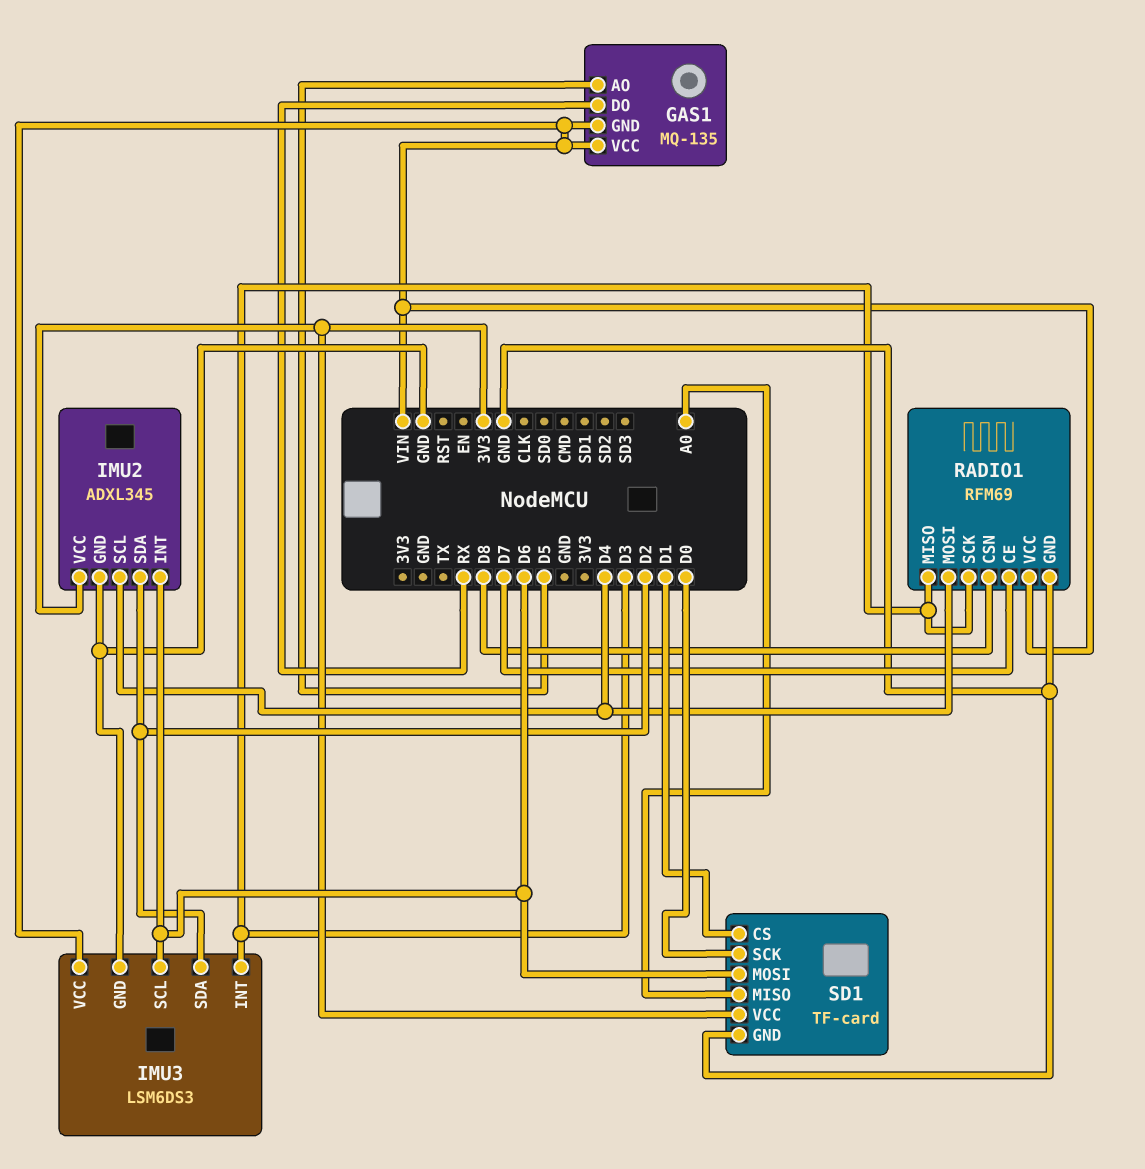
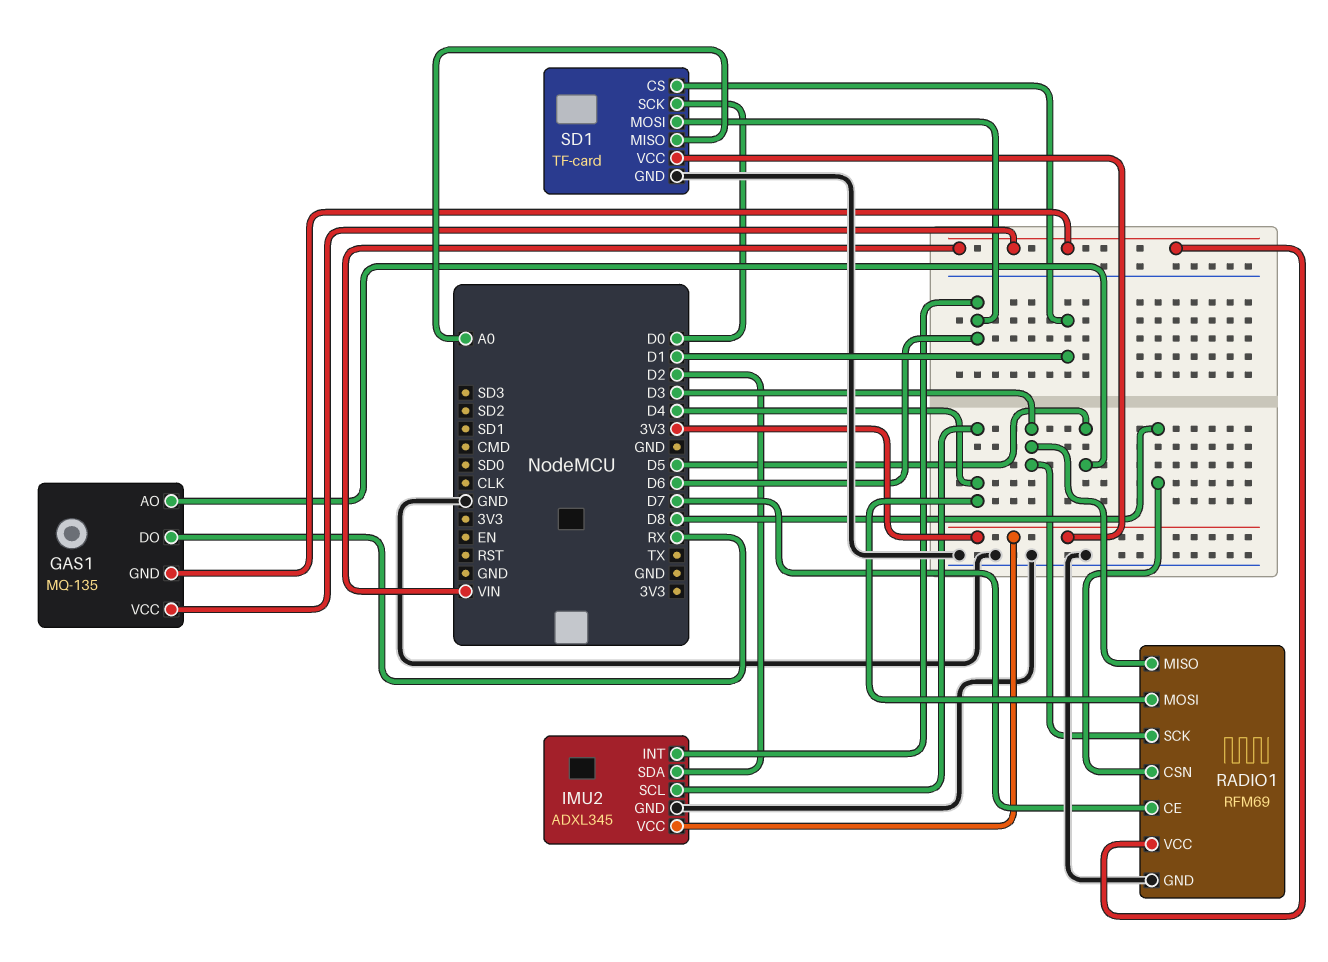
IMU3: LSM6DS3 -> none
IMU3 pin GND: GND -> none
IMU3 pin INT: D3 -> none
IMU3 pin SCL: D6 -> none
IMU3 pin SDA: D2 -> none
IMU3 pin VCC: VIN -> none

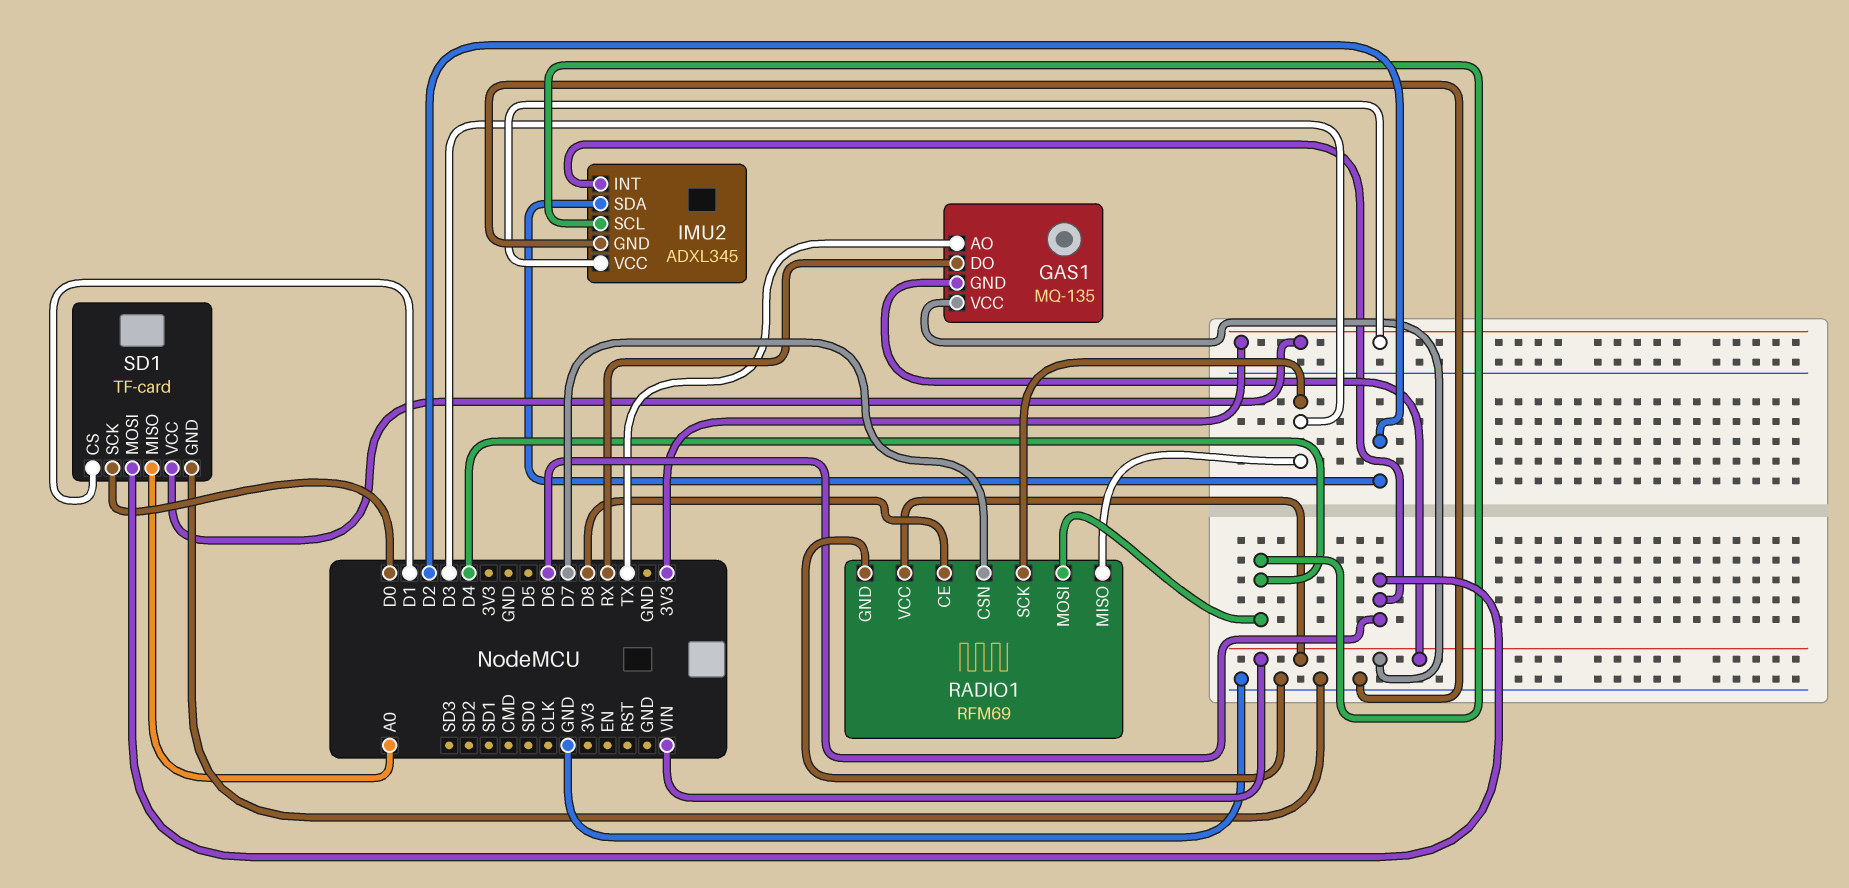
GAS1 pin AO: D5 -> TX
RADIO1 pin CE: D7 -> D8
RADIO1 pin CSN: D8 -> D7

